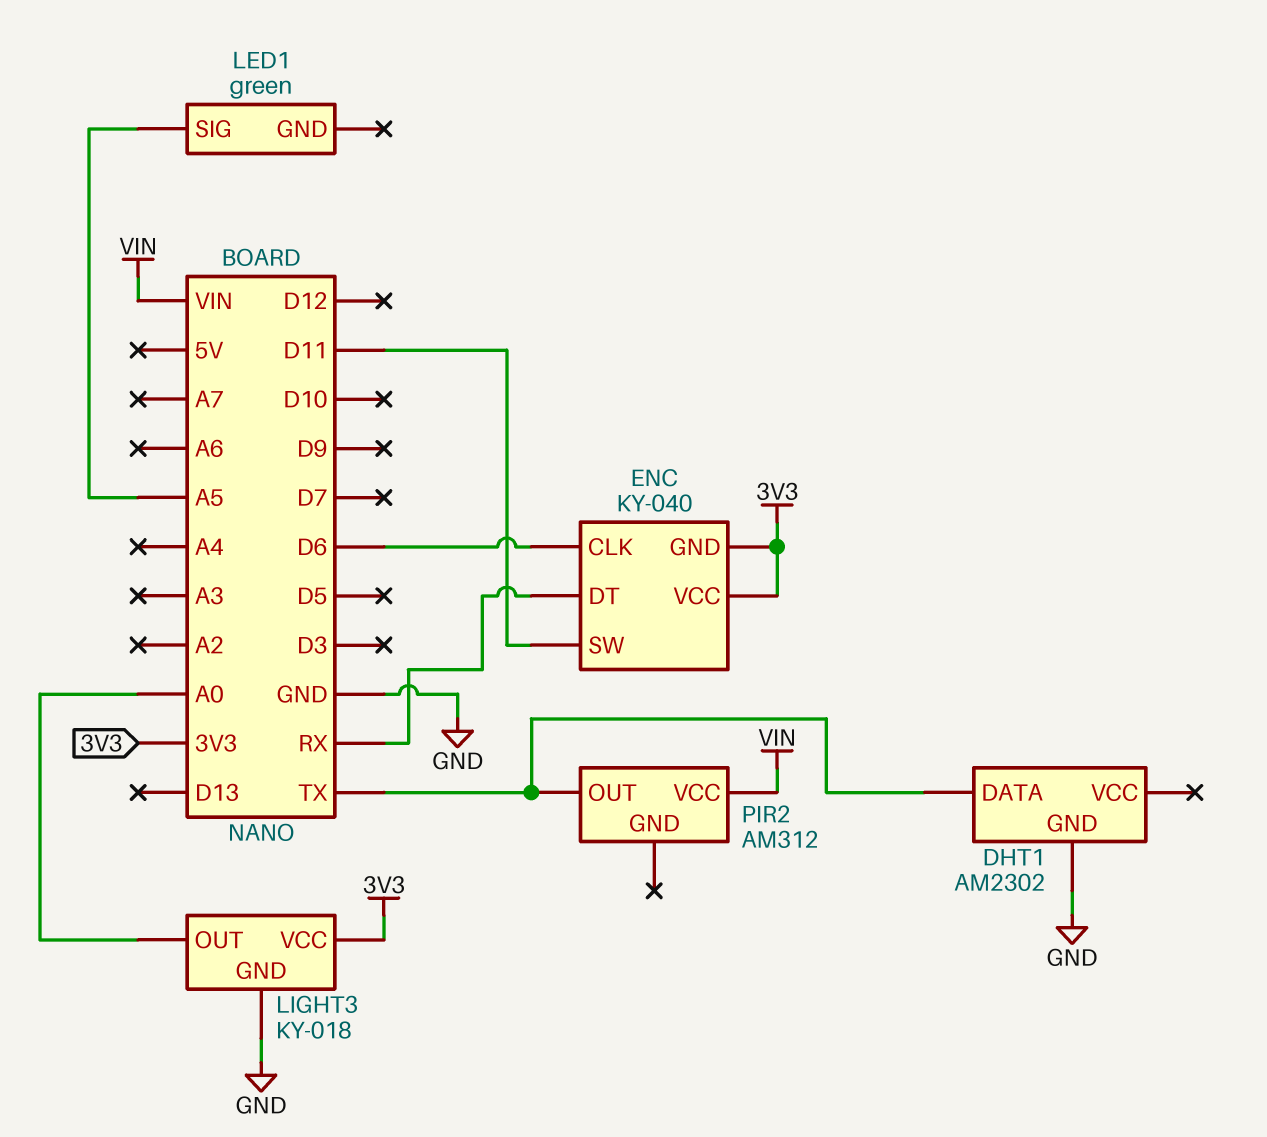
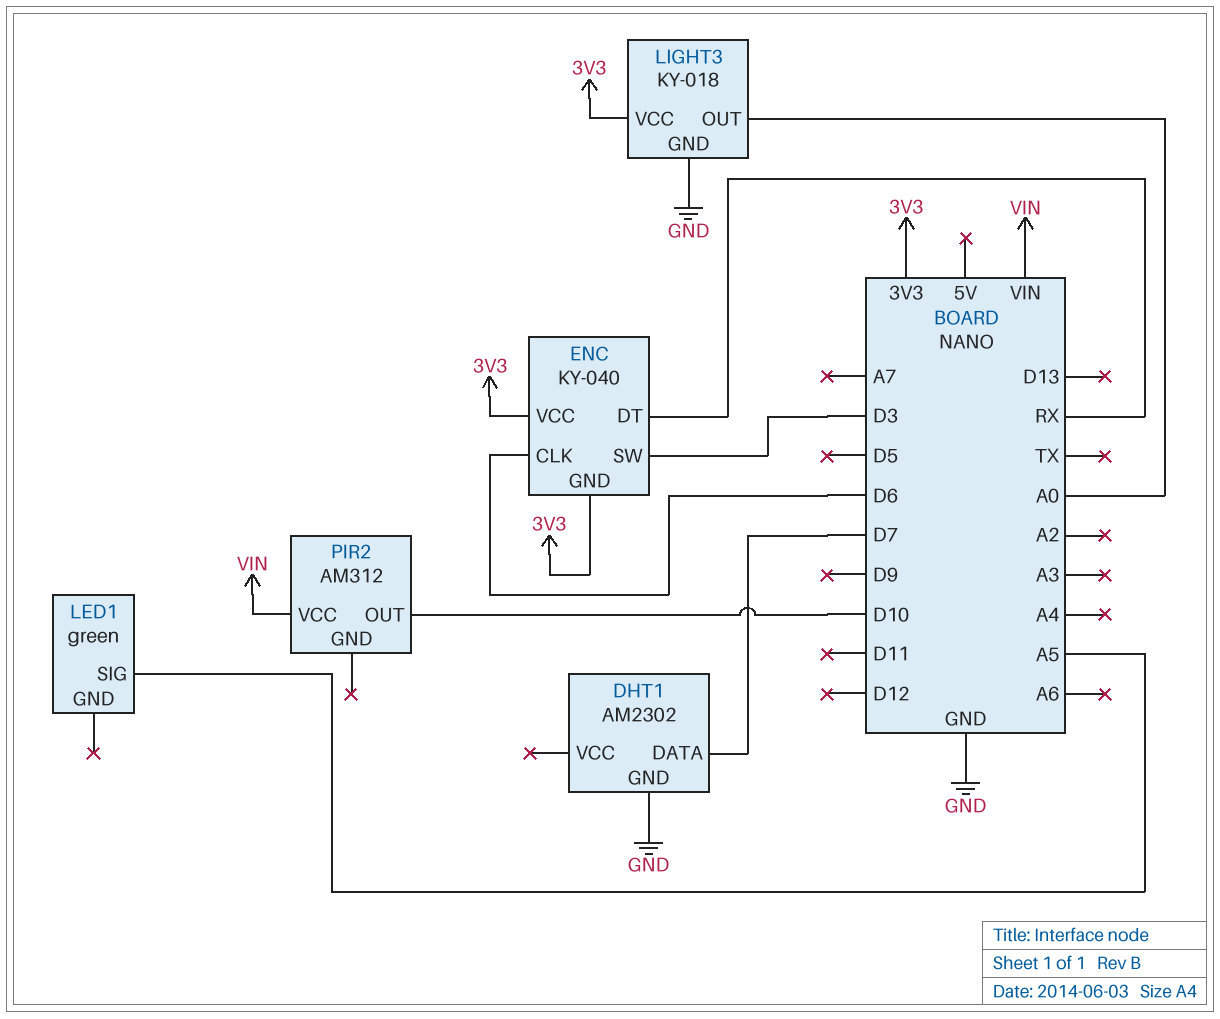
DHT1 pin DATA: TX -> D7
ENC pin SW: D11 -> D3
PIR2 pin OUT: TX -> D10

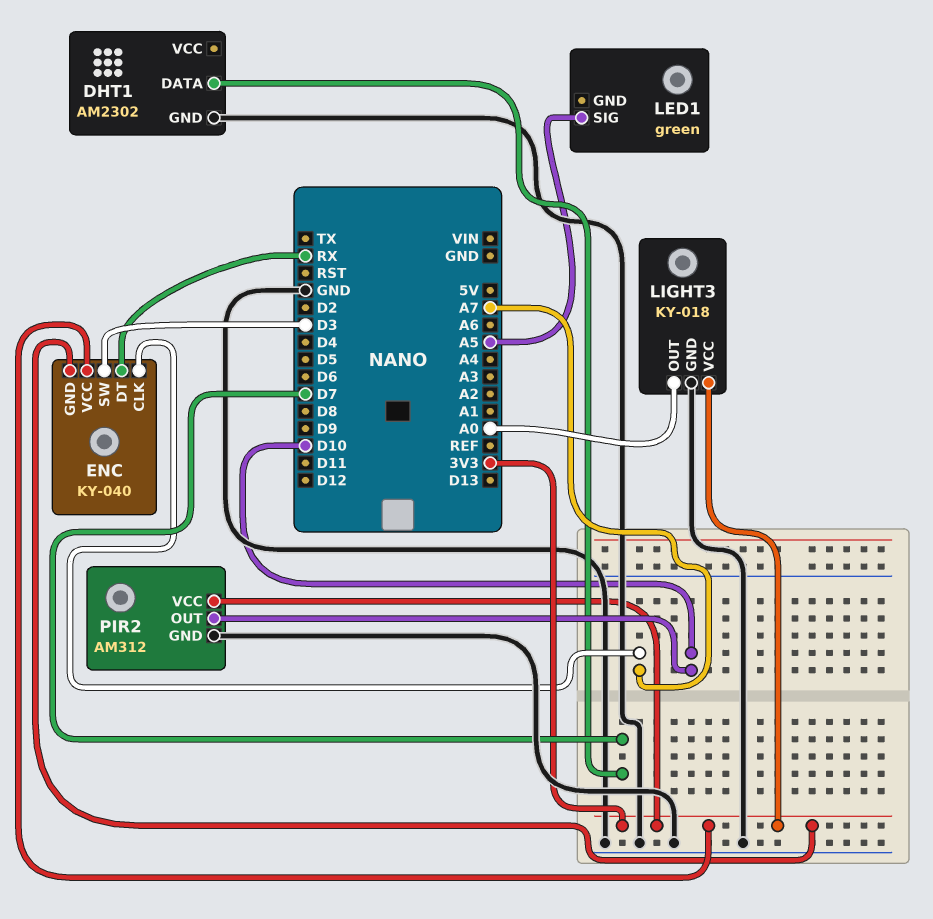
ENC pin CLK: D6 -> A7
PIR2 pin GND: none -> GND
PIR2 pin VCC: VIN -> 3V3

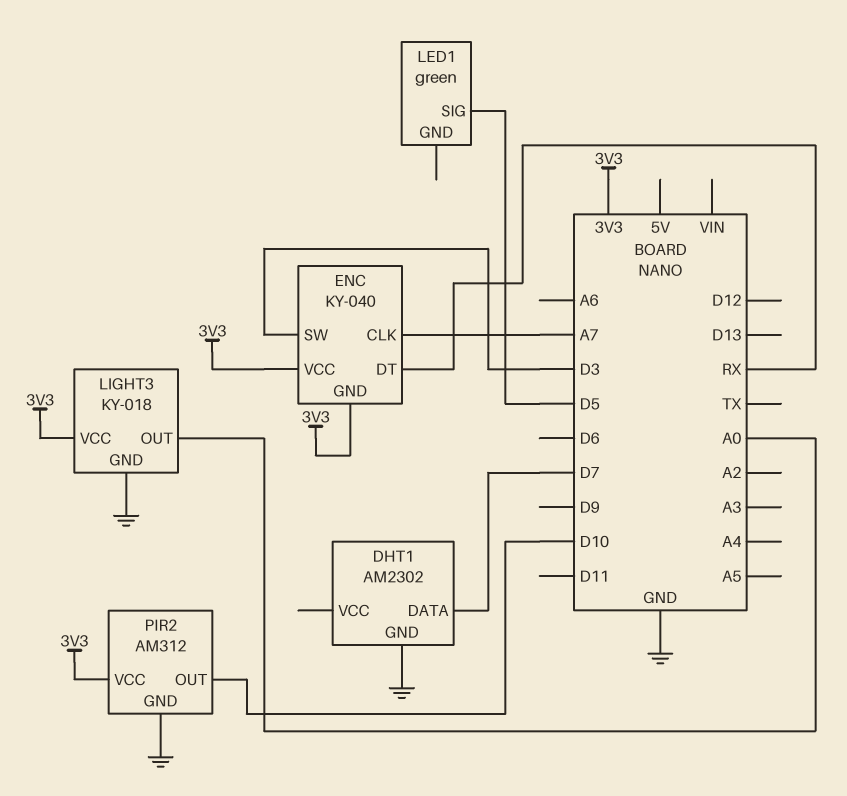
LED1 pin SIG: A5 -> D5

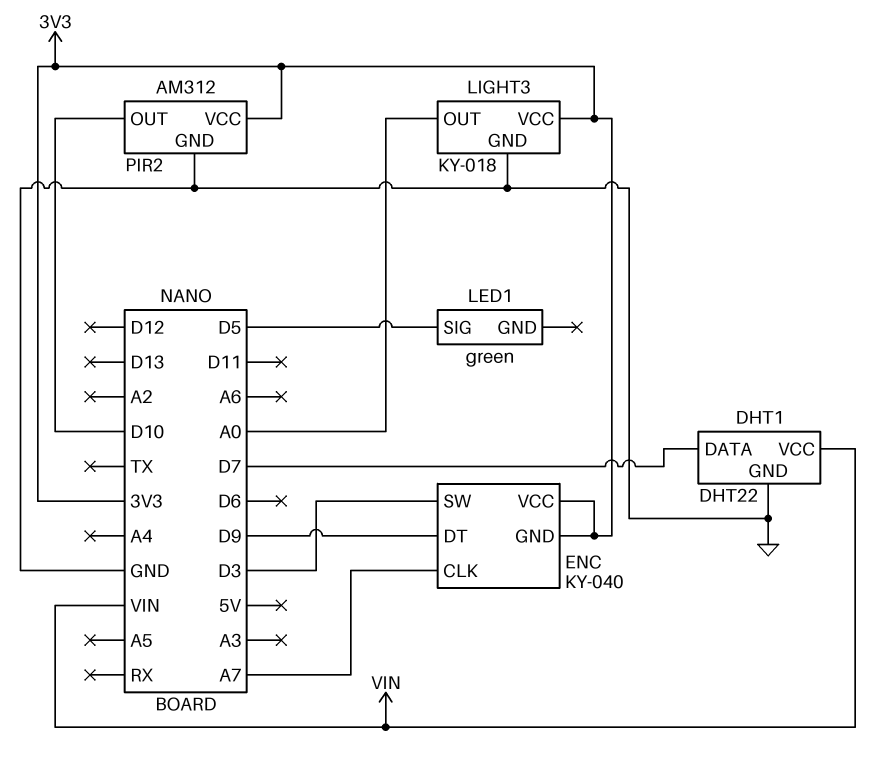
DHT1: AM2302 -> DHT22
DHT1 pin VCC: none -> VIN
ENC pin DT: RX -> D9

